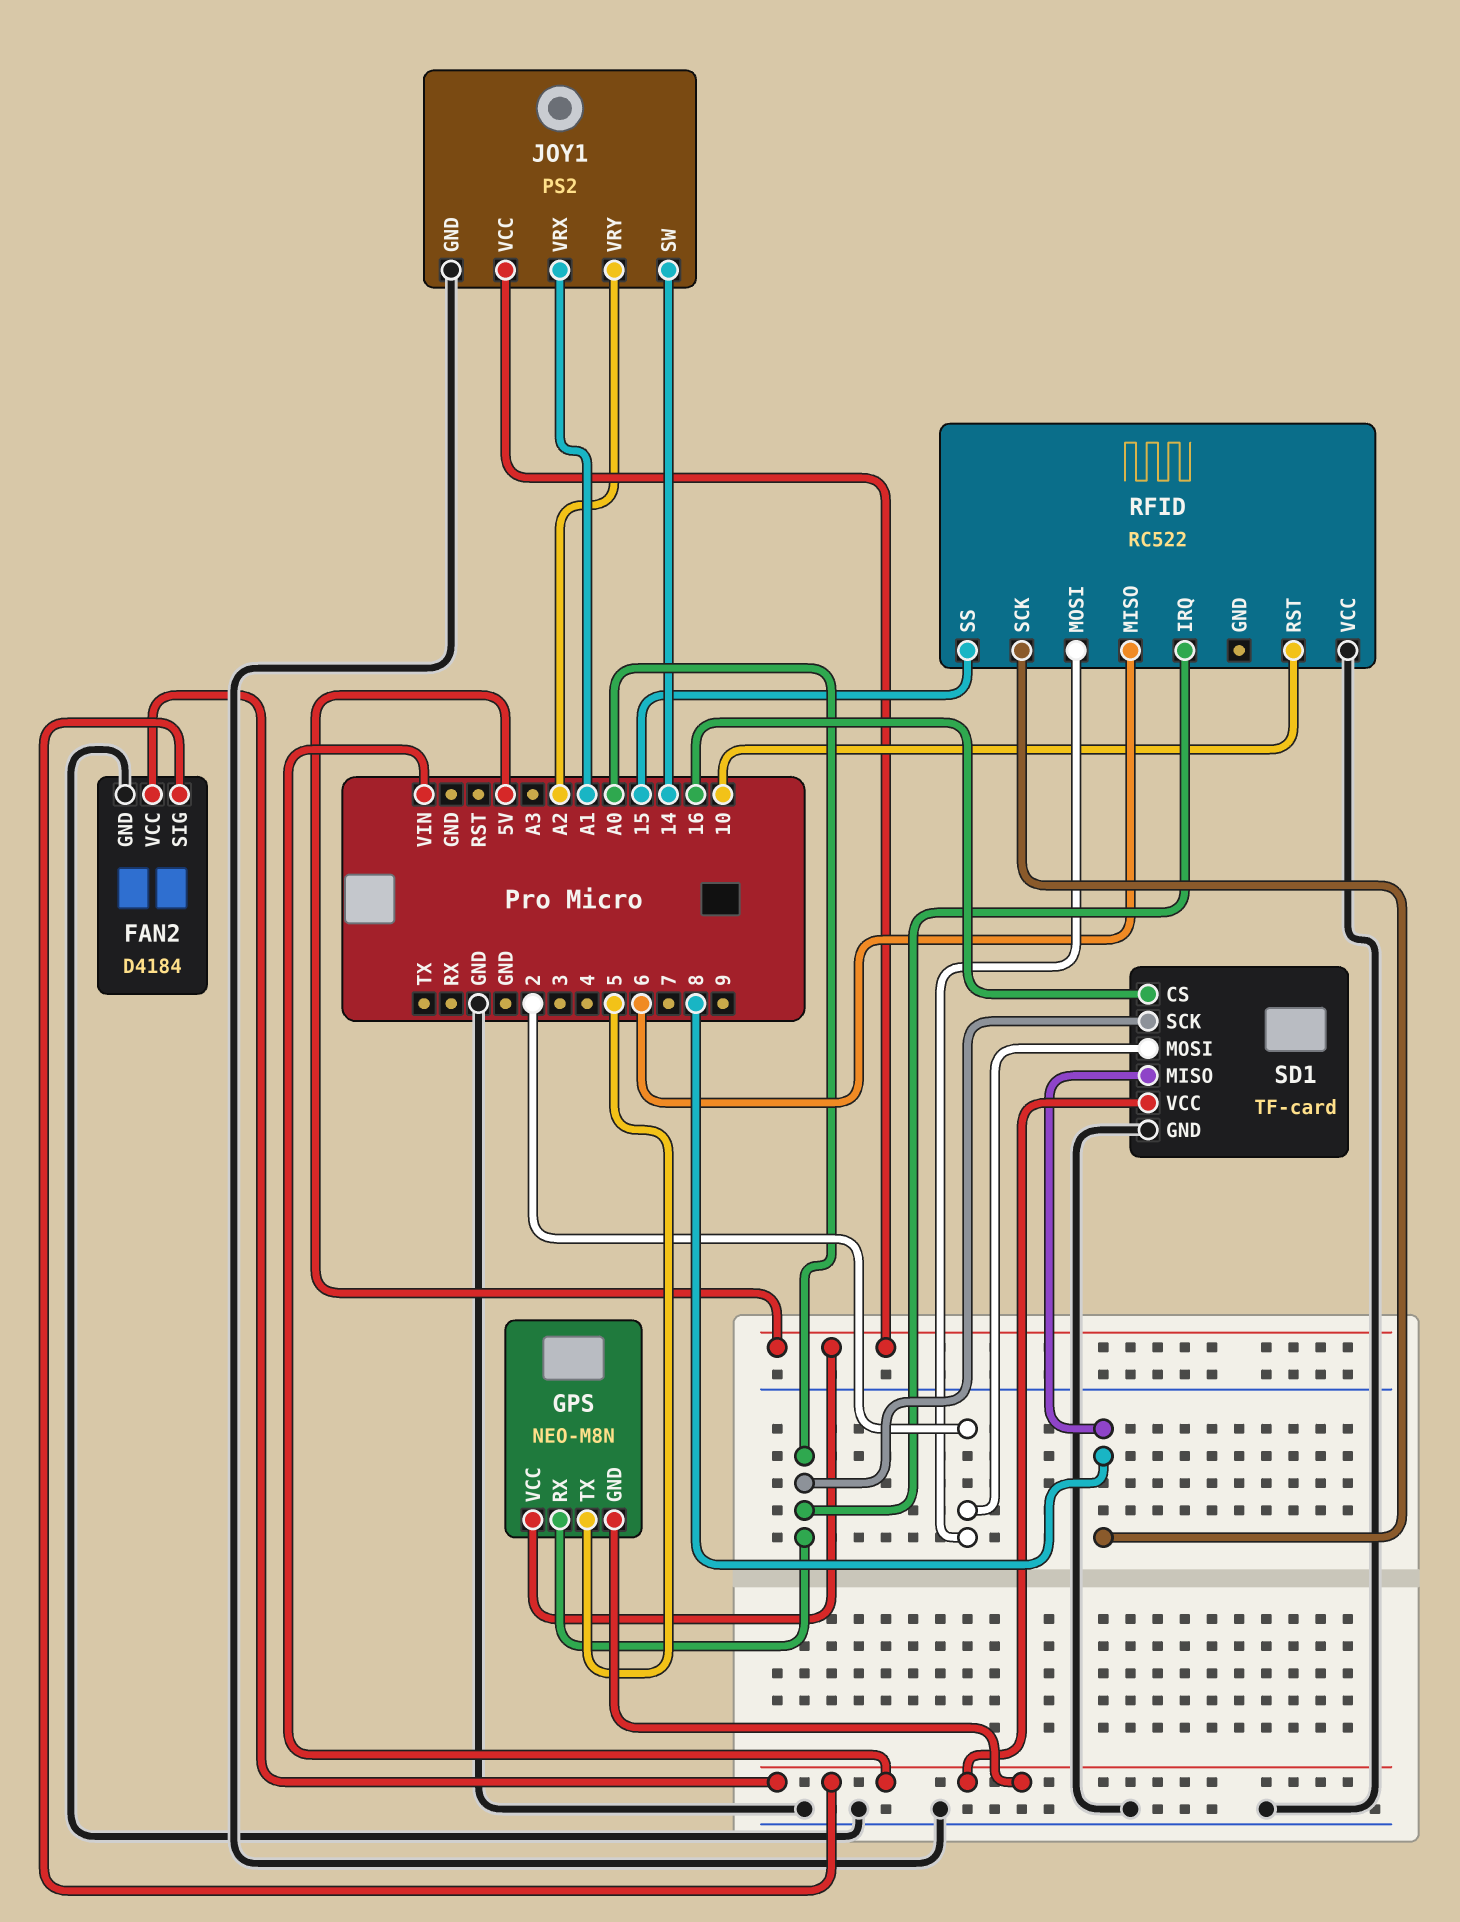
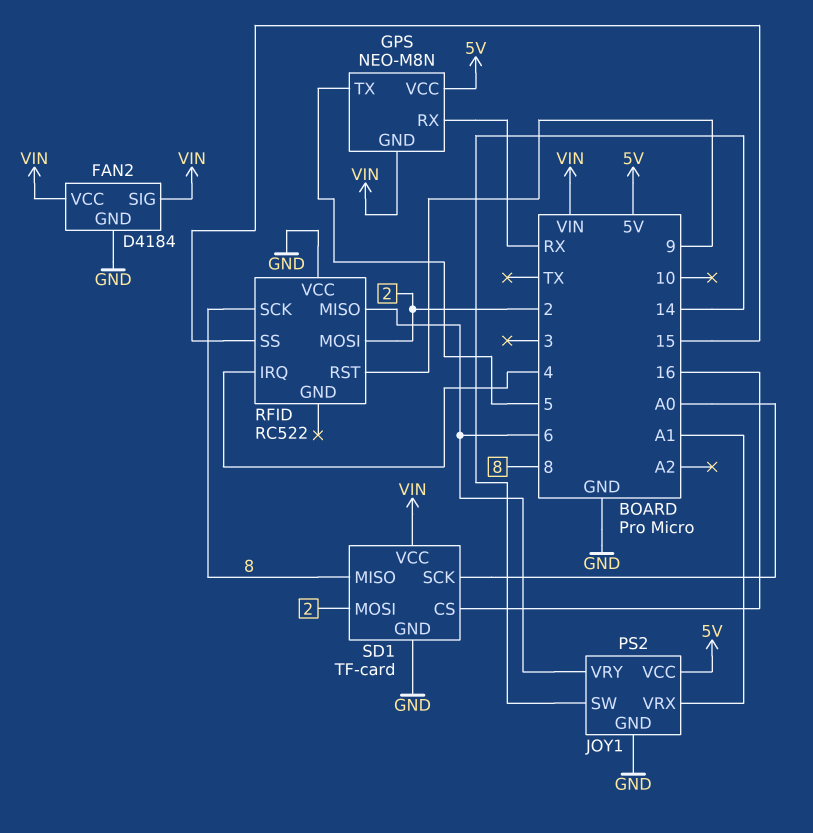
GPS pin RX: A0 -> RX
JOY1 pin VRY: A2 -> 6
RFID pin IRQ: A0 -> 4
RFID pin RST: 10 -> 9

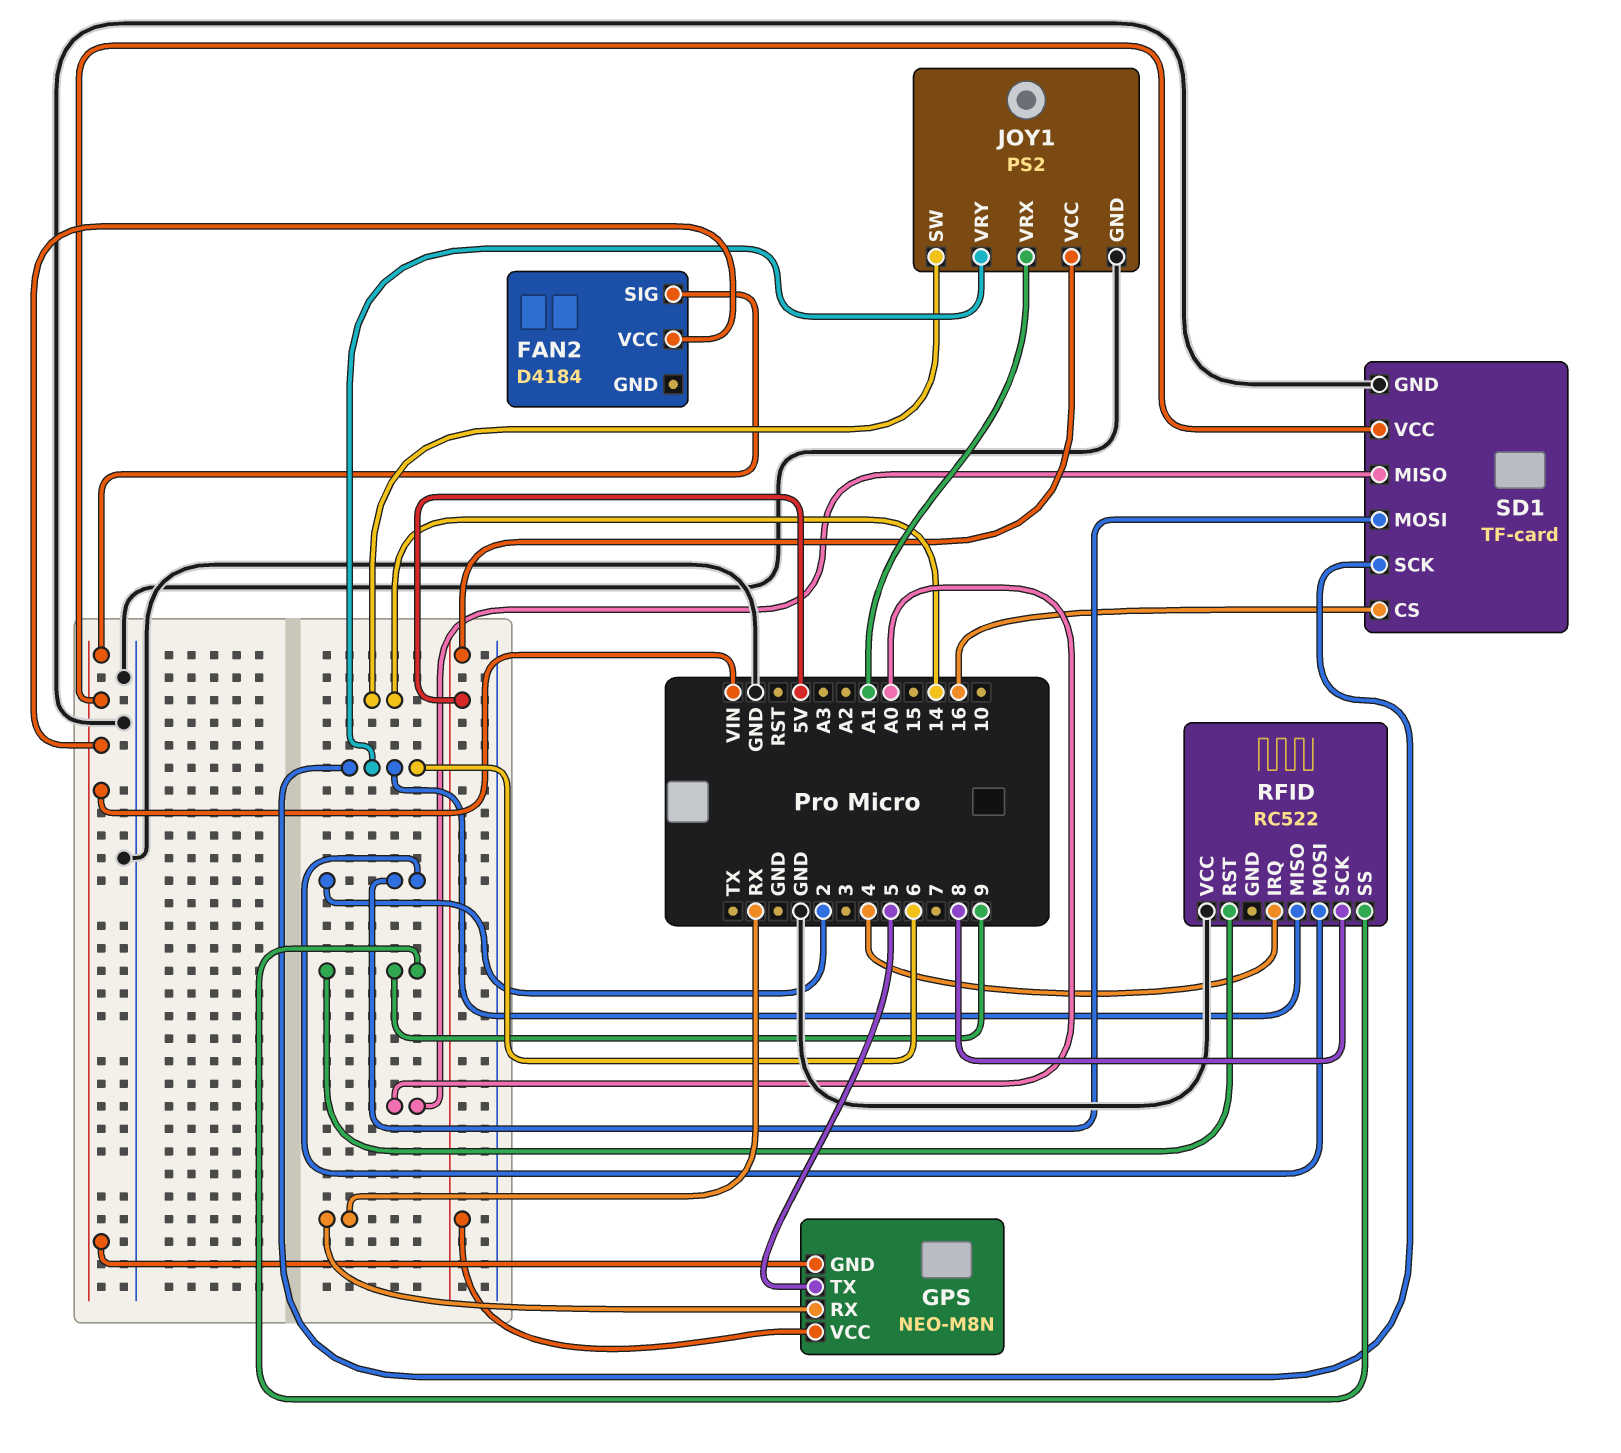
FAN2 pin GND: GND -> none
RFID pin SS: 15 -> 9
SD1 pin MISO: 8 -> A0
SD1 pin SCK: A0 -> 6

